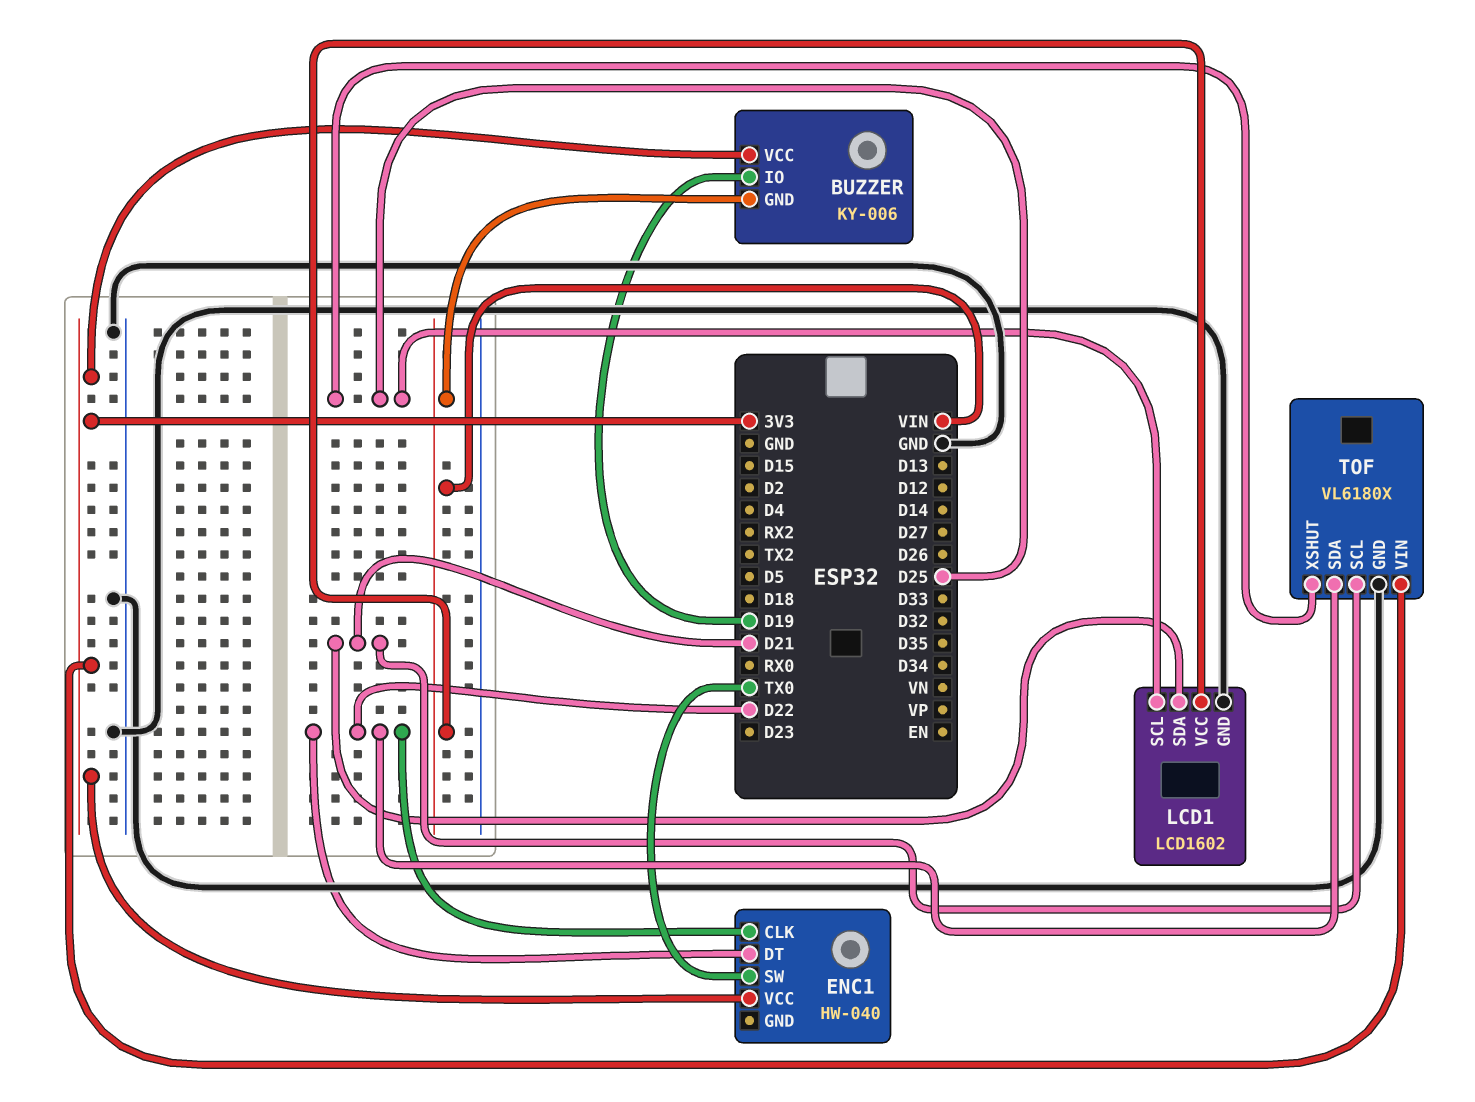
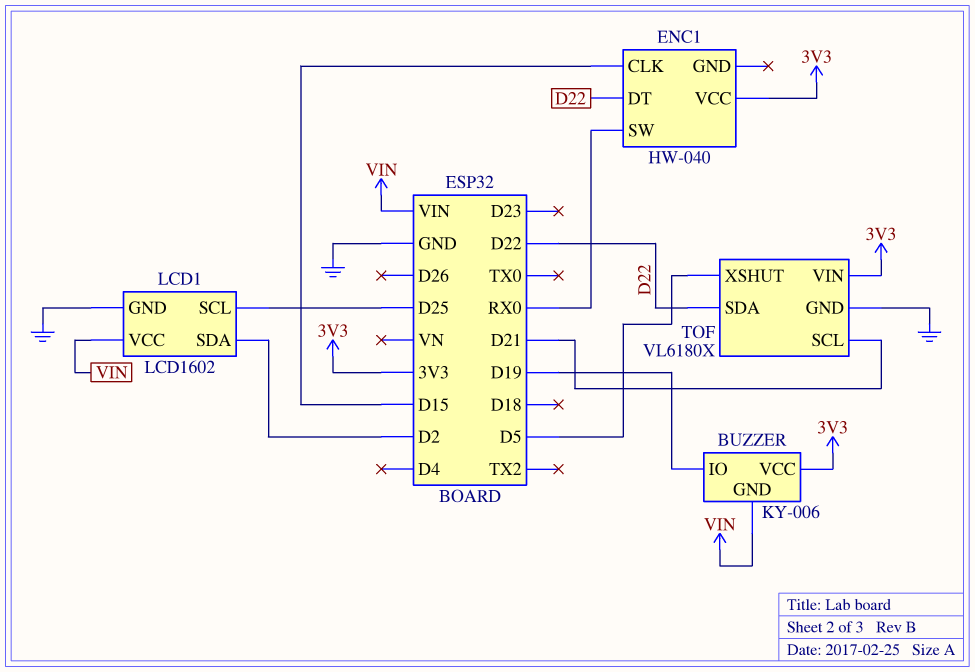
ENC1 pin CLK: D22 -> D15
ENC1 pin SW: TX0 -> RX0
LCD1 pin SDA: D21 -> D2
TOF pin XSHUT: D25 -> D5

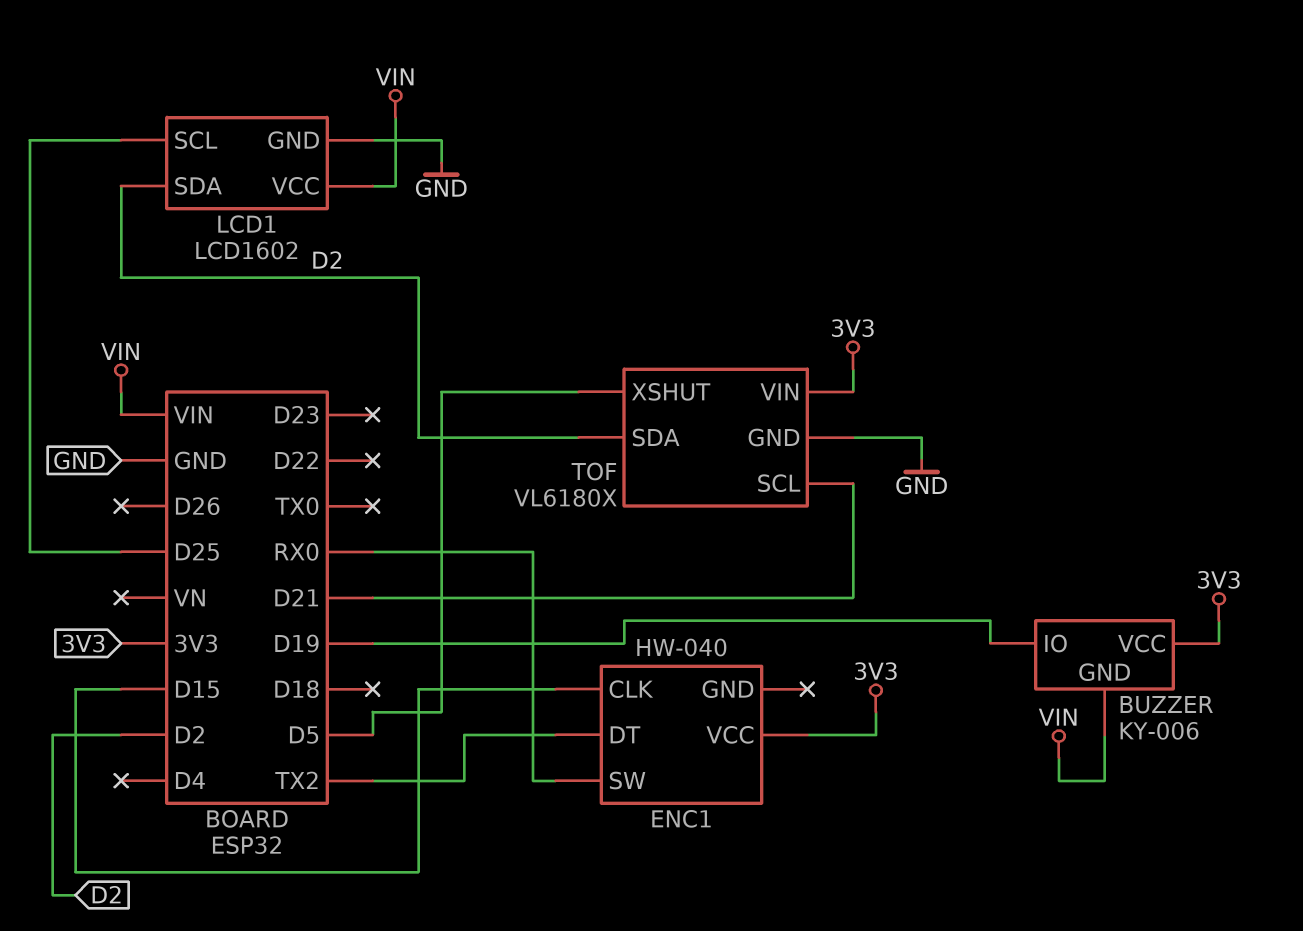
ENC1 pin DT: D22 -> TX2
TOF pin SDA: D22 -> D2

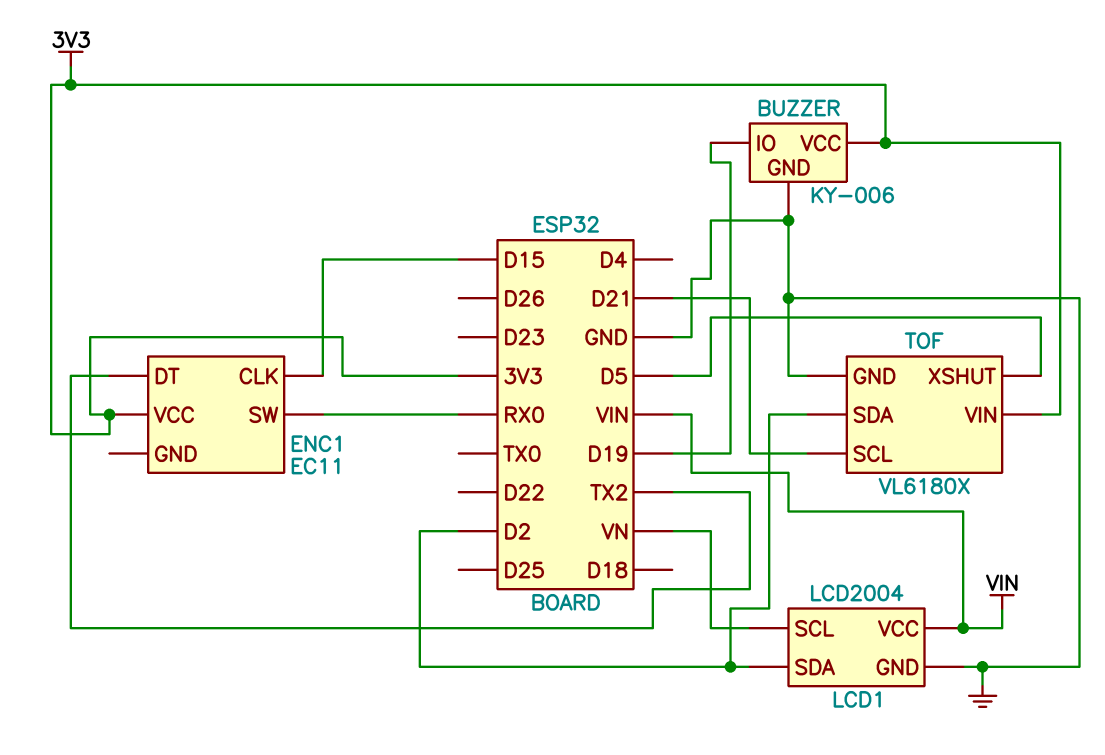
BUZZER pin GND: VIN -> GND
ENC1: HW-040 -> EC11
LCD1: LCD1602 -> LCD2004
LCD1 pin SCL: D25 -> VN

